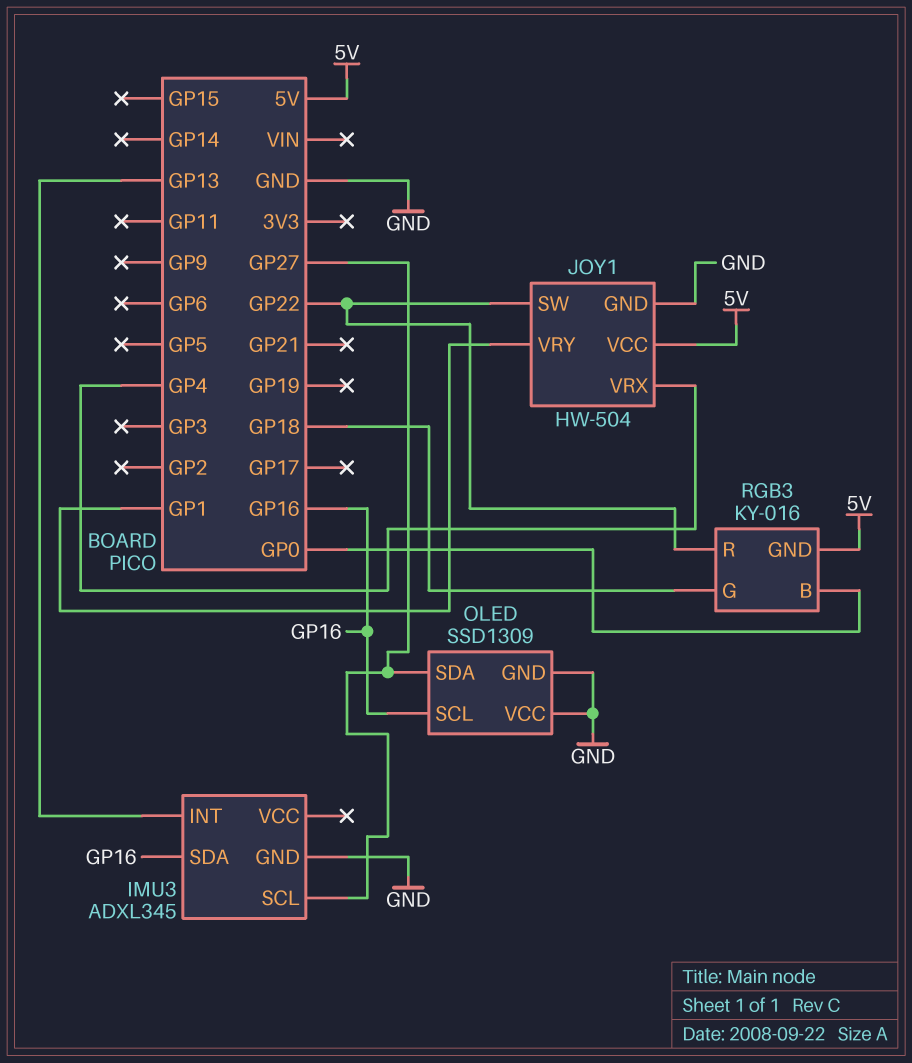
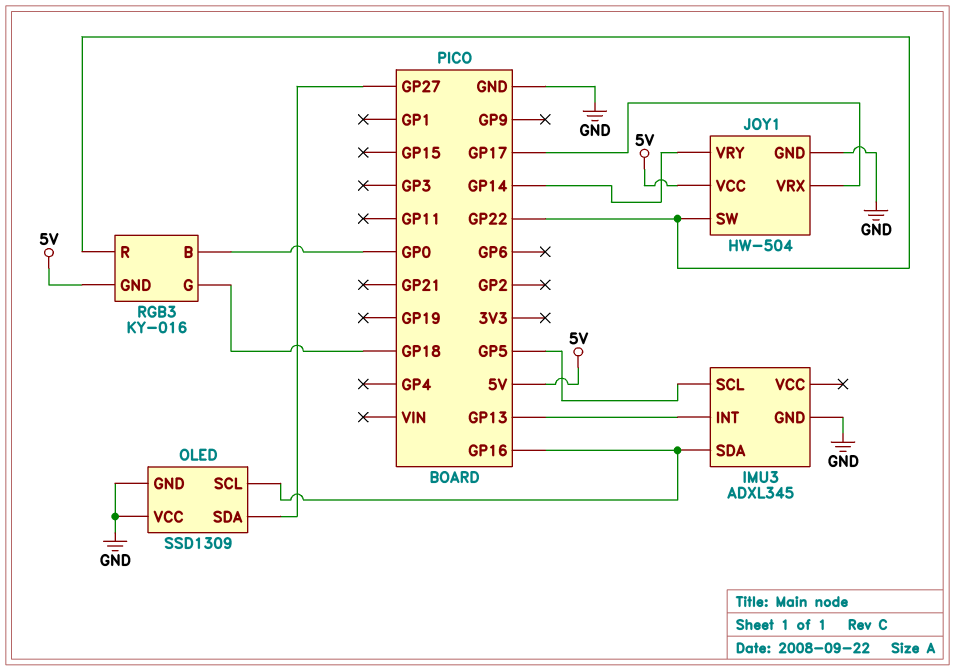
IMU3 pin SCL: GP27 -> GP5
JOY1 pin VRX: GP4 -> GP17
JOY1 pin VRY: GP1 -> GP14

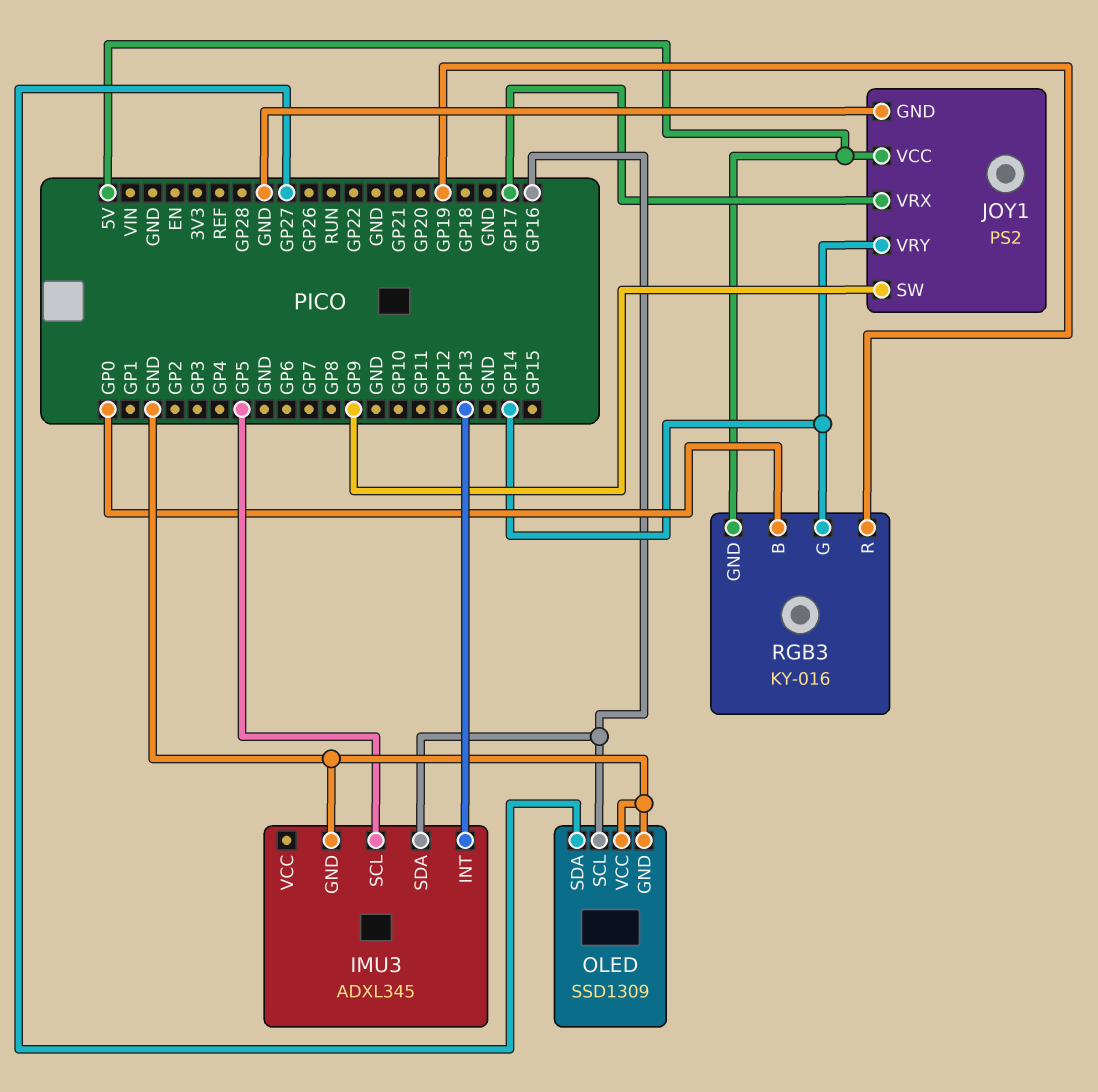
JOY1: HW-504 -> PS2
JOY1 pin SW: GP22 -> GP9
RGB3 pin G: GP18 -> GP14
RGB3 pin R: GP22 -> GP19

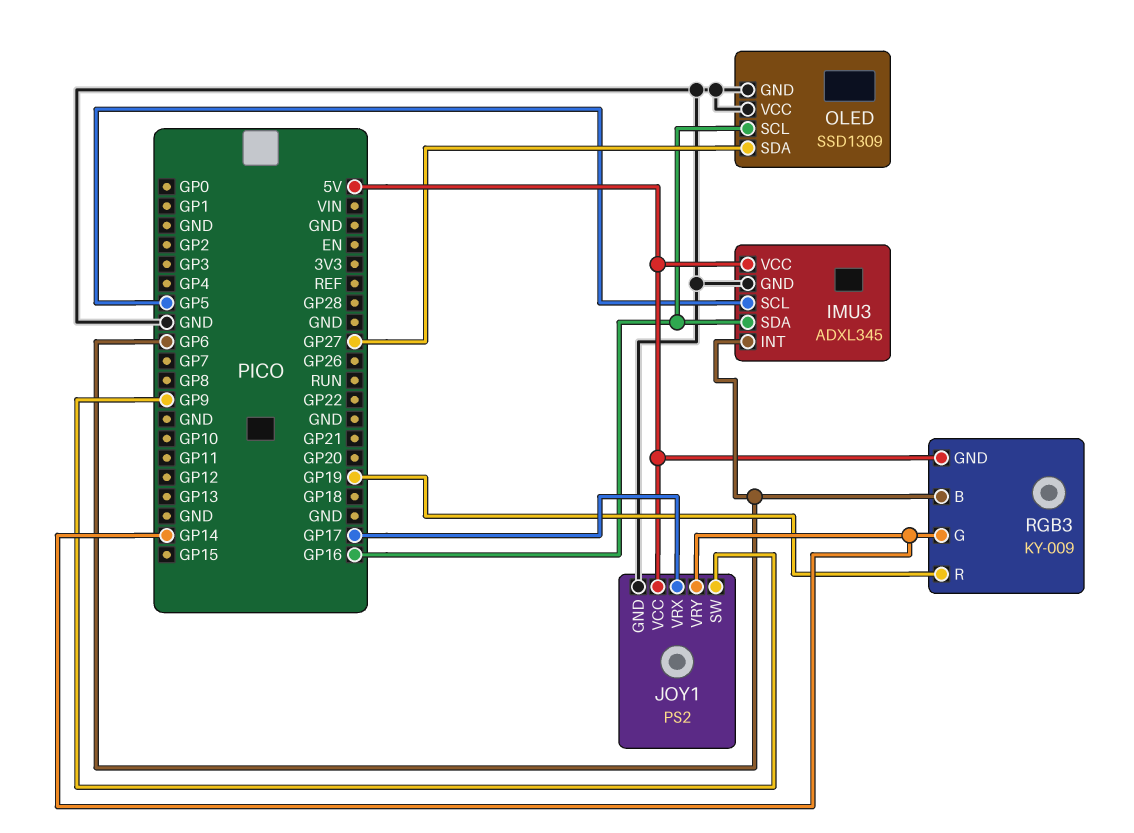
IMU3 pin INT: GP13 -> GP6
IMU3 pin VCC: none -> 5V
RGB3: KY-016 -> KY-009
RGB3 pin B: GP0 -> GP6

